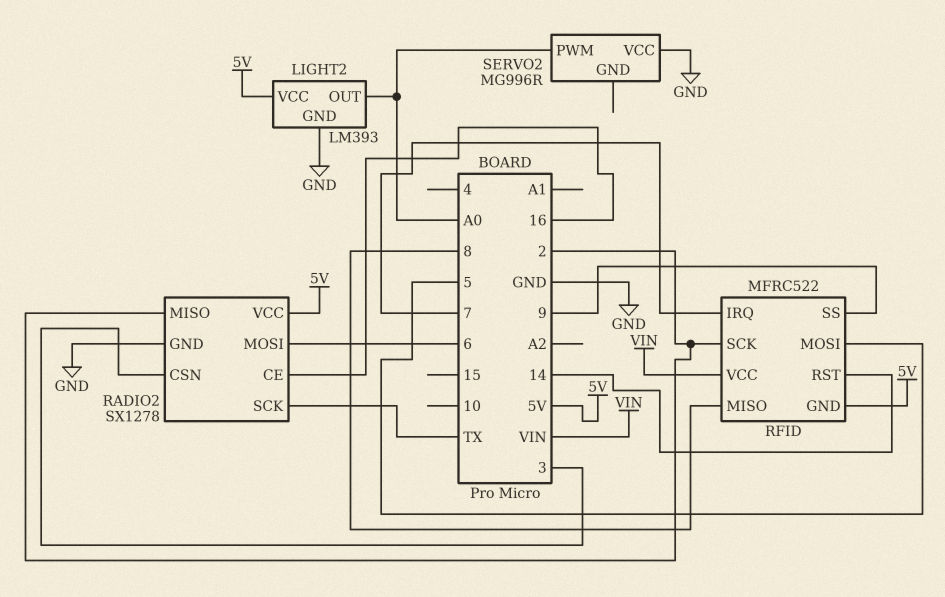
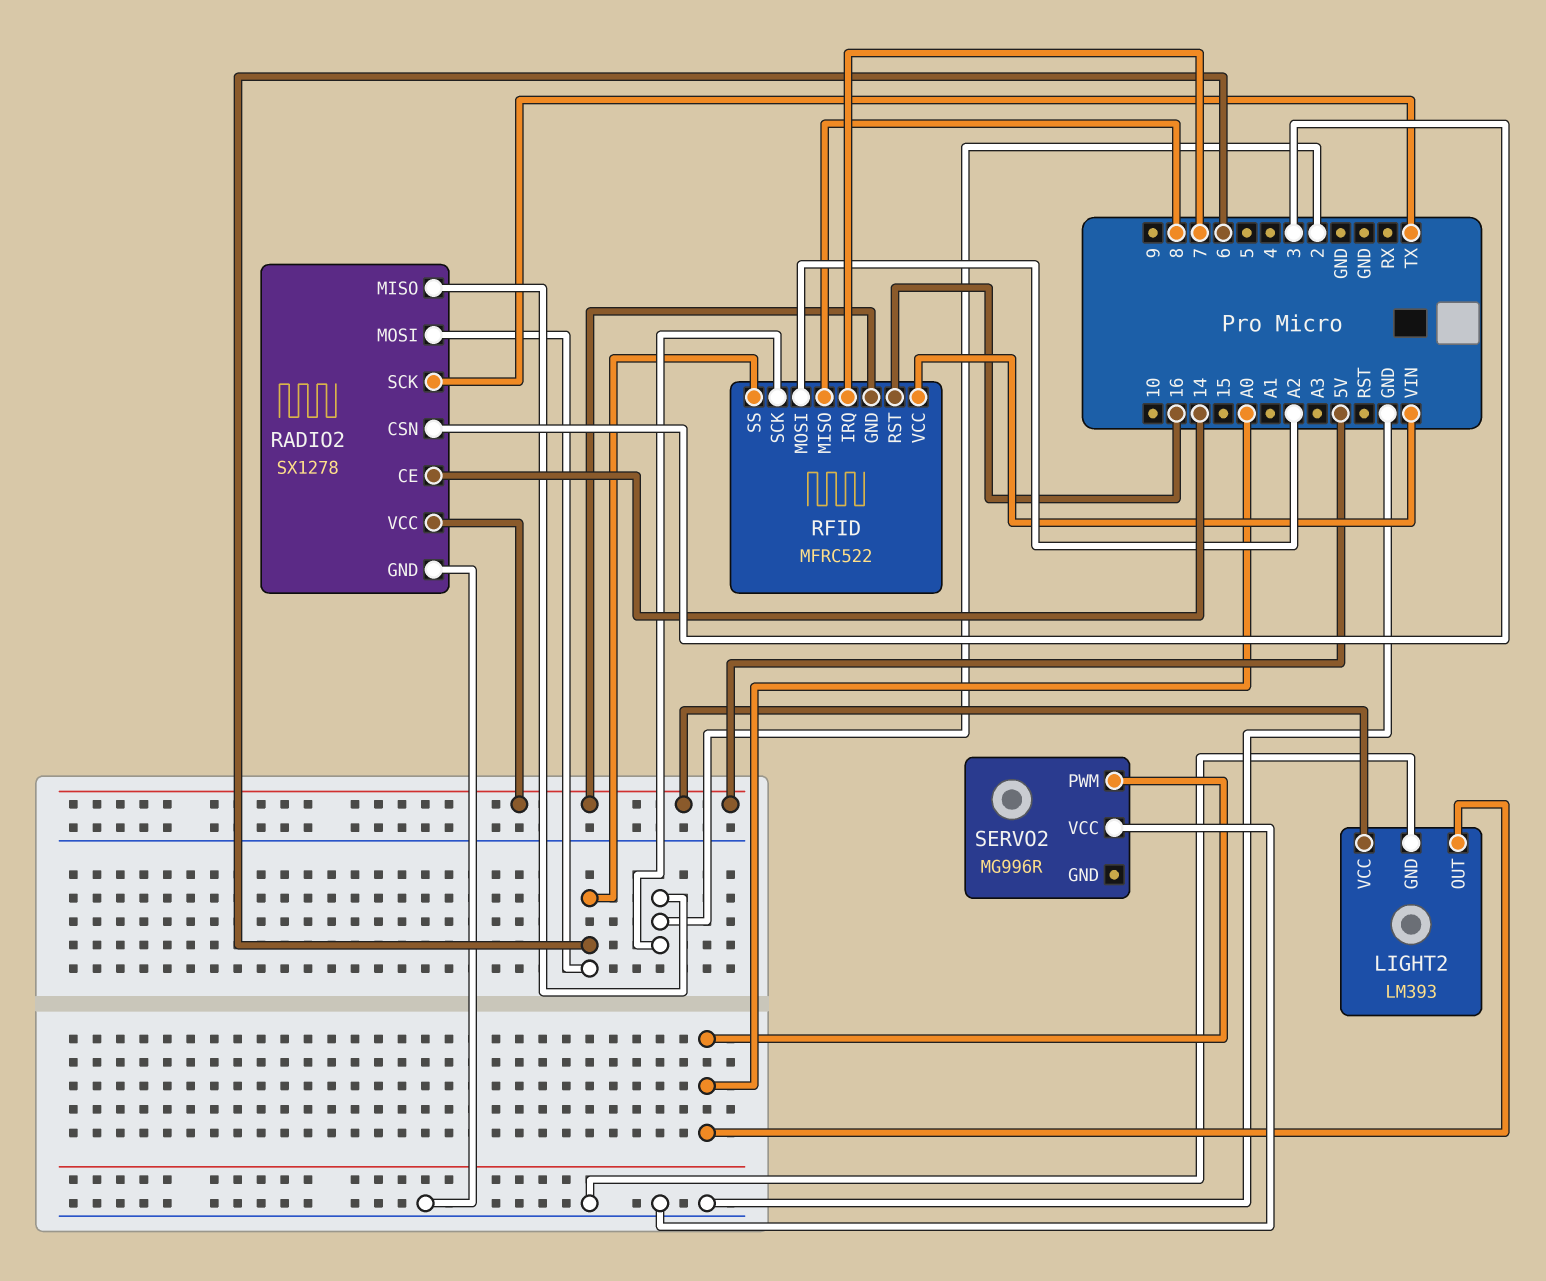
RADIO2 pin CE: 16 -> 14
RFID pin MOSI: 5 -> A2
RFID pin RST: 14 -> 16
RFID pin SS: 9 -> 6

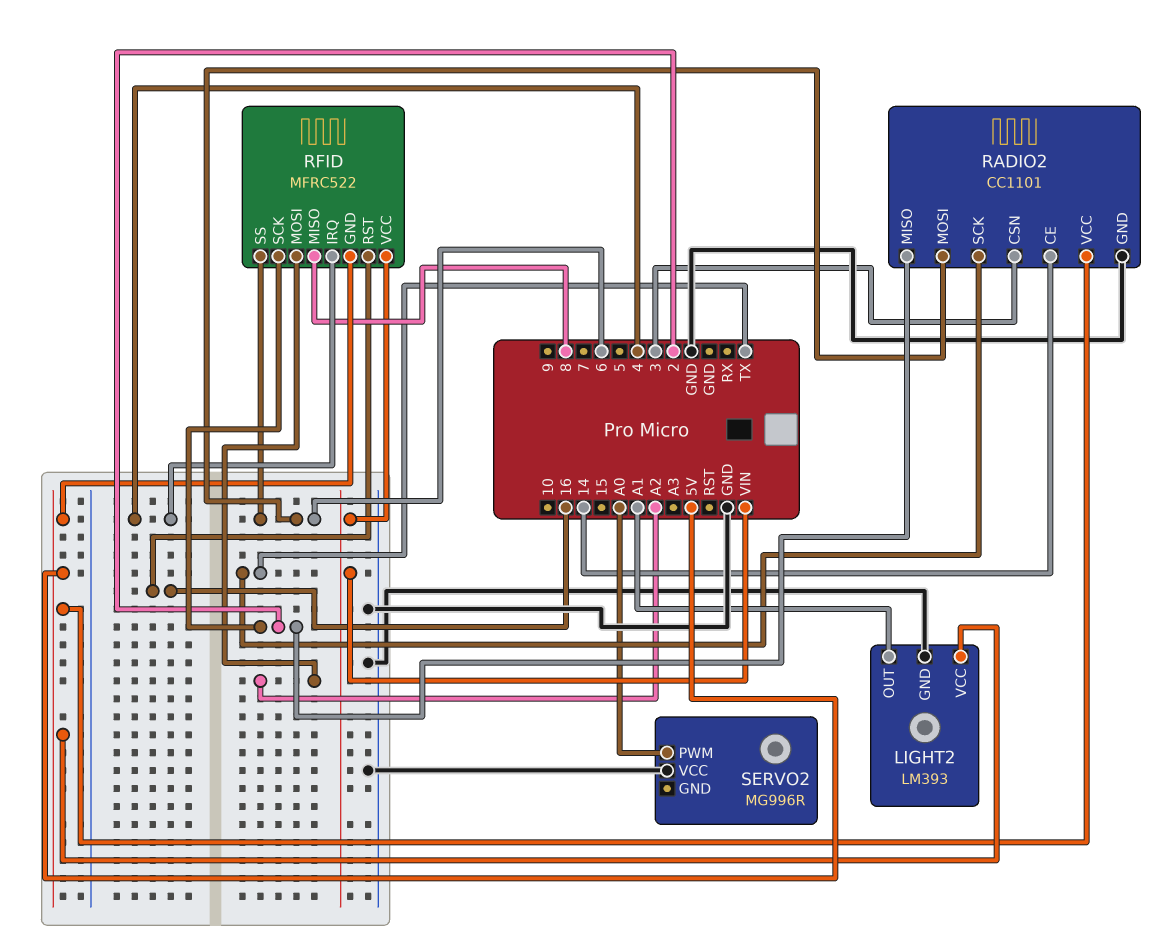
LIGHT2 pin OUT: A0 -> A1
RADIO2: SX1278 -> CC1101
RFID pin IRQ: 7 -> 4

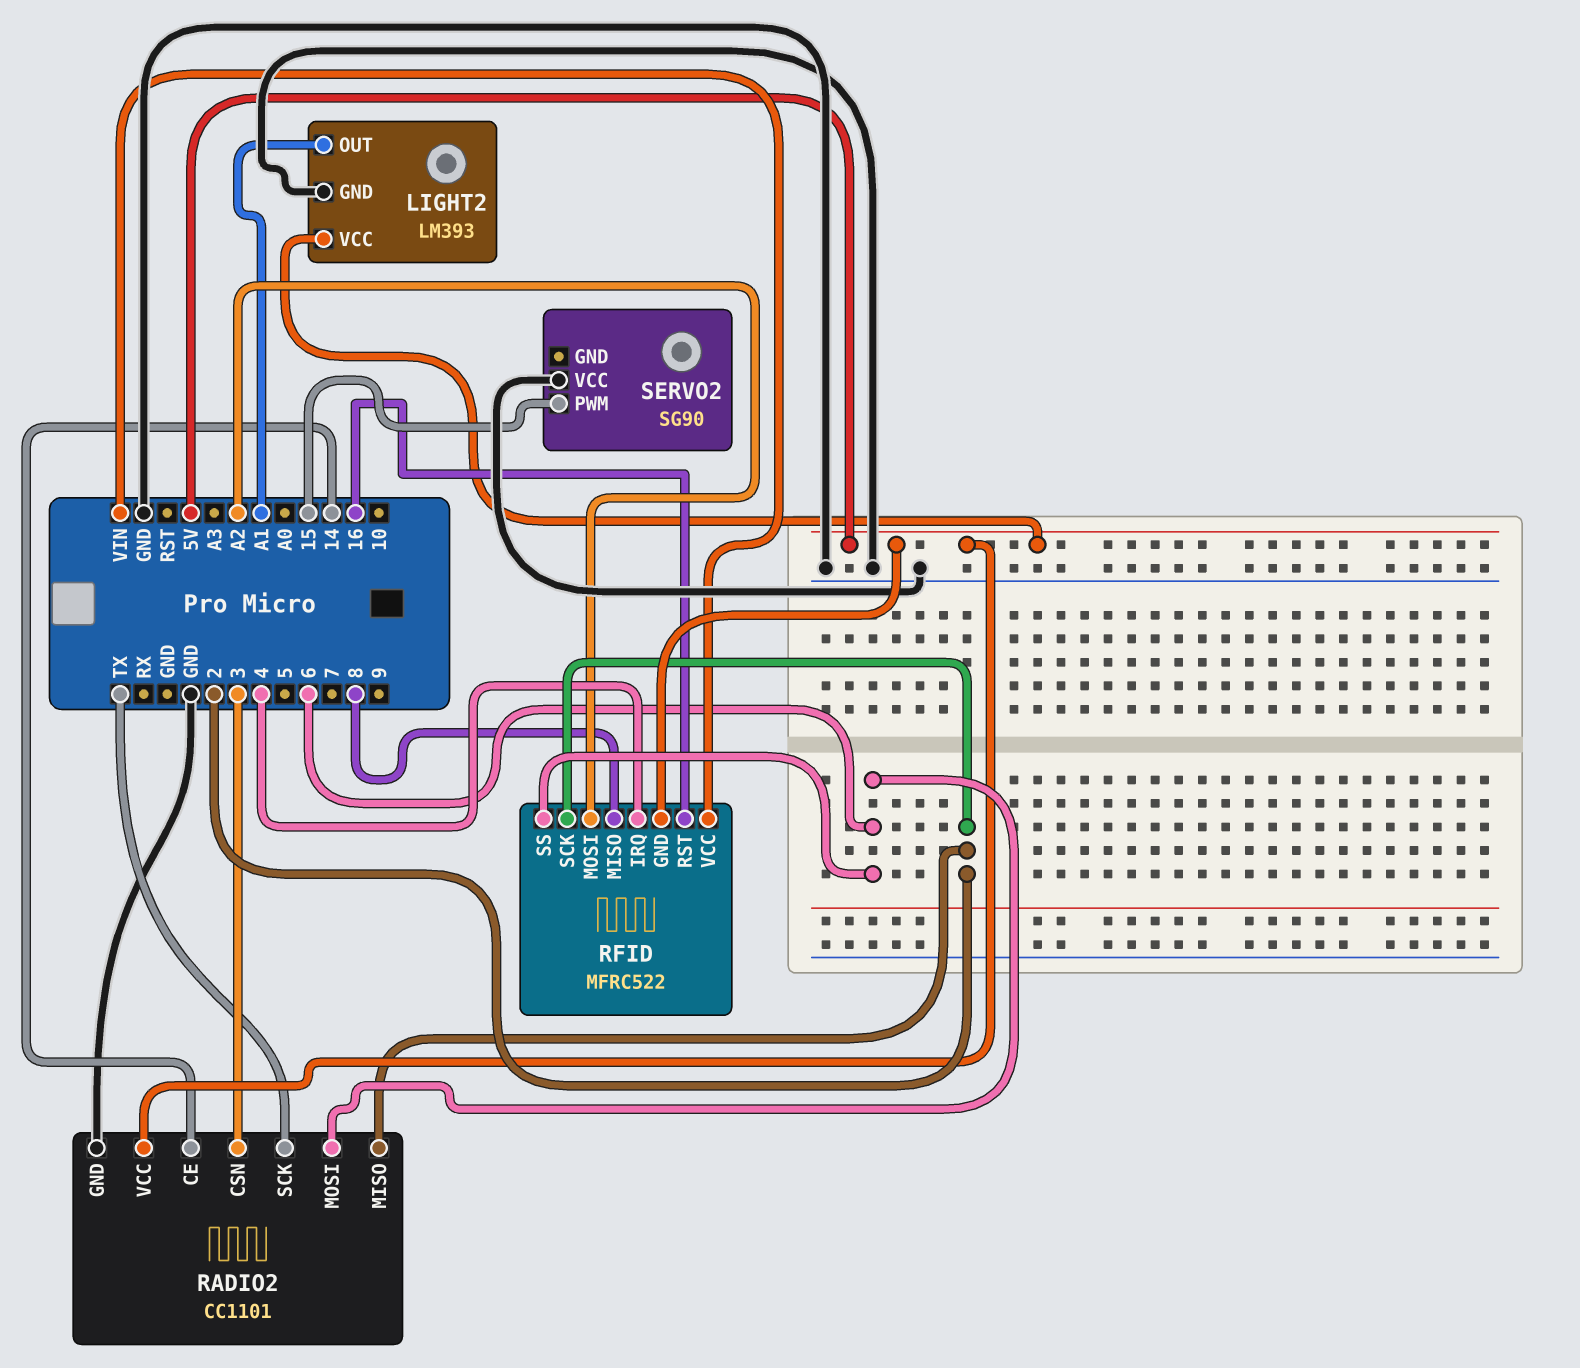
SERVO2: MG996R -> SG90
SERVO2 pin PWM: A0 -> 15

